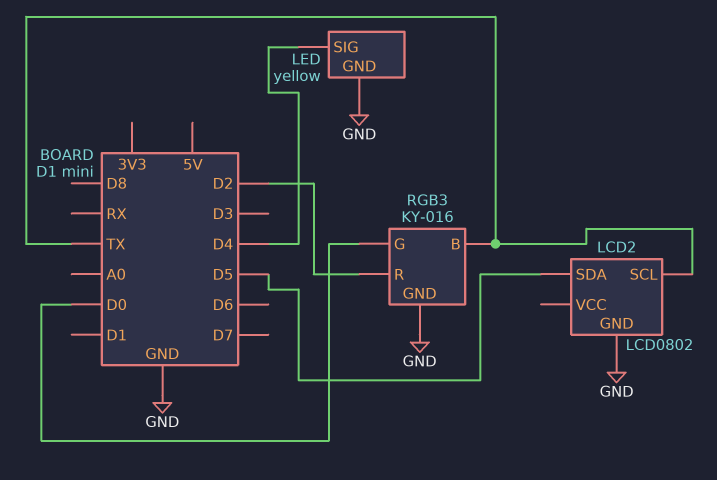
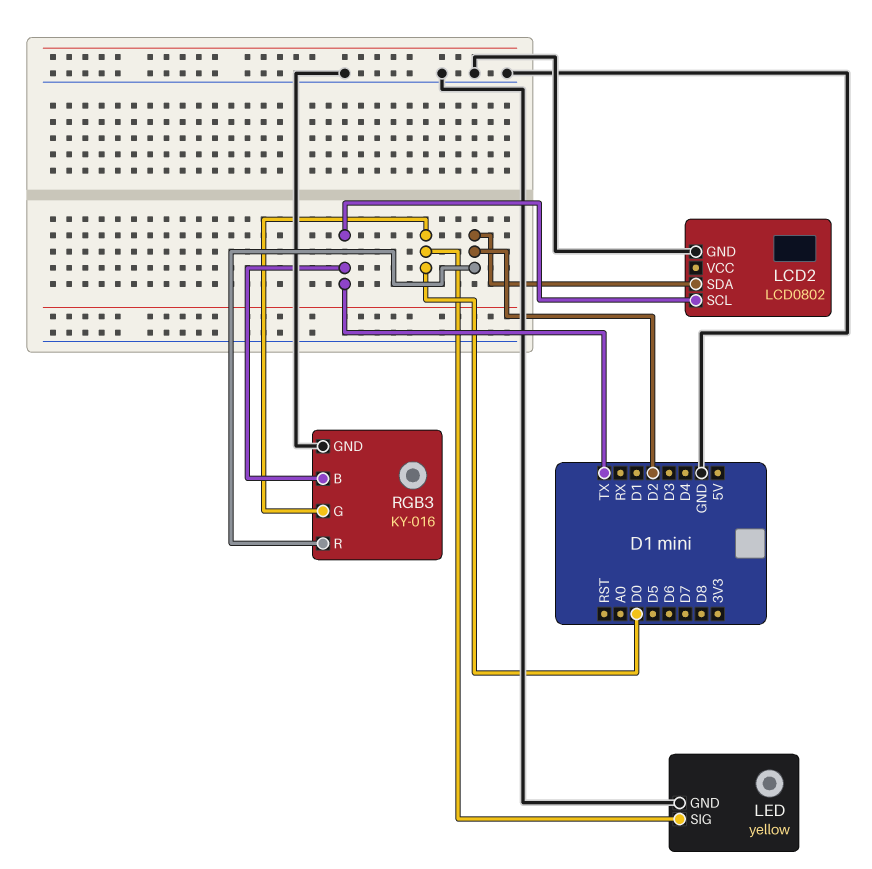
LCD2 pin SDA: D5 -> D2
LED pin SIG: D4 -> D0

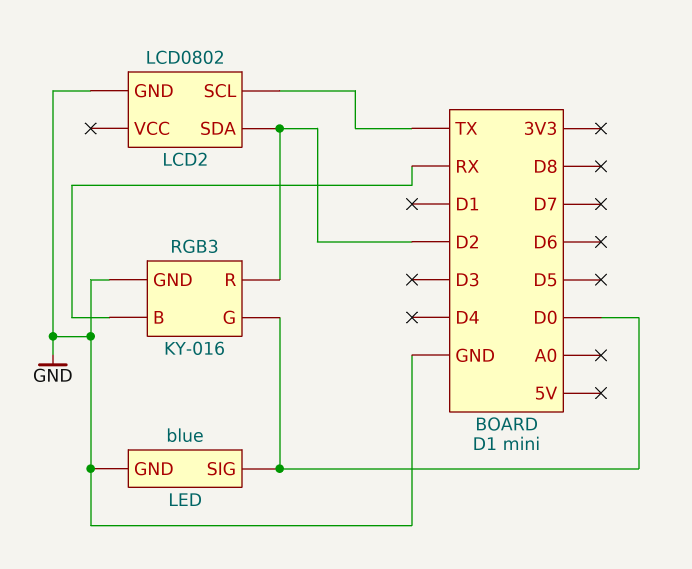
LED: yellow -> blue
RGB3 pin B: TX -> RX

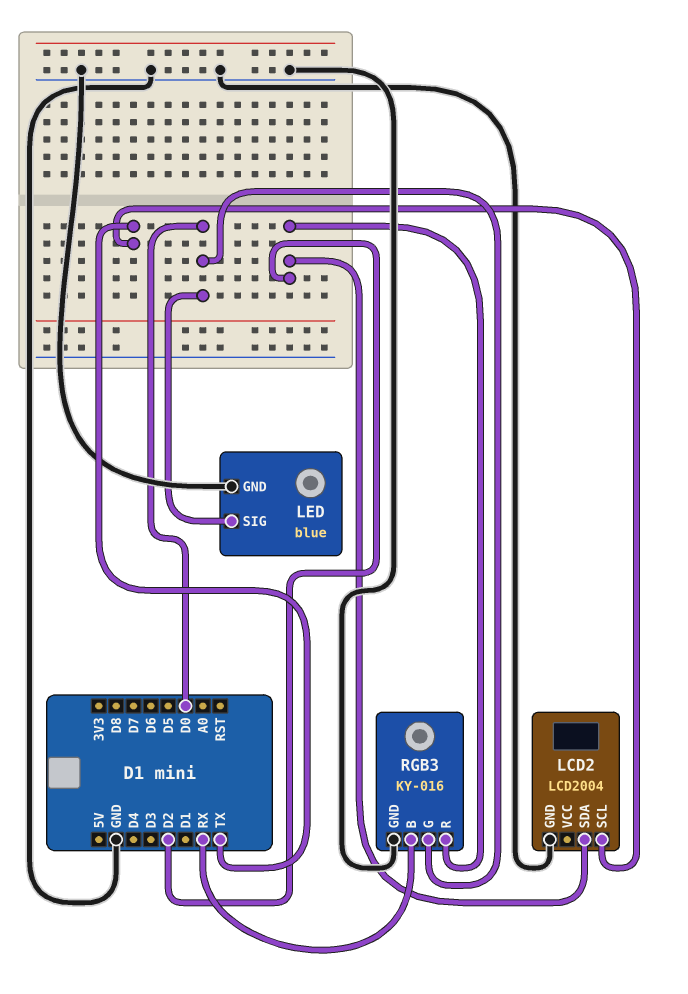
LCD2: LCD0802 -> LCD2004

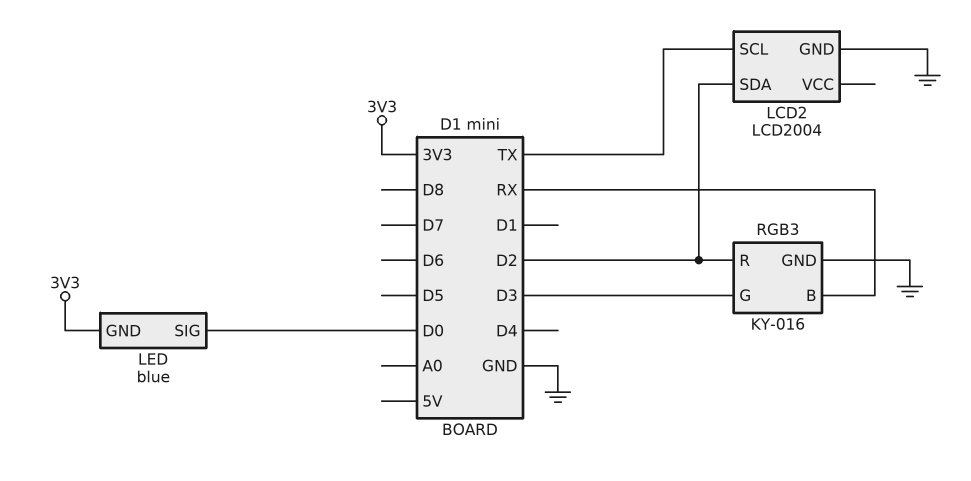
LED pin GND: GND -> 3V3
RGB3 pin G: D0 -> D3

